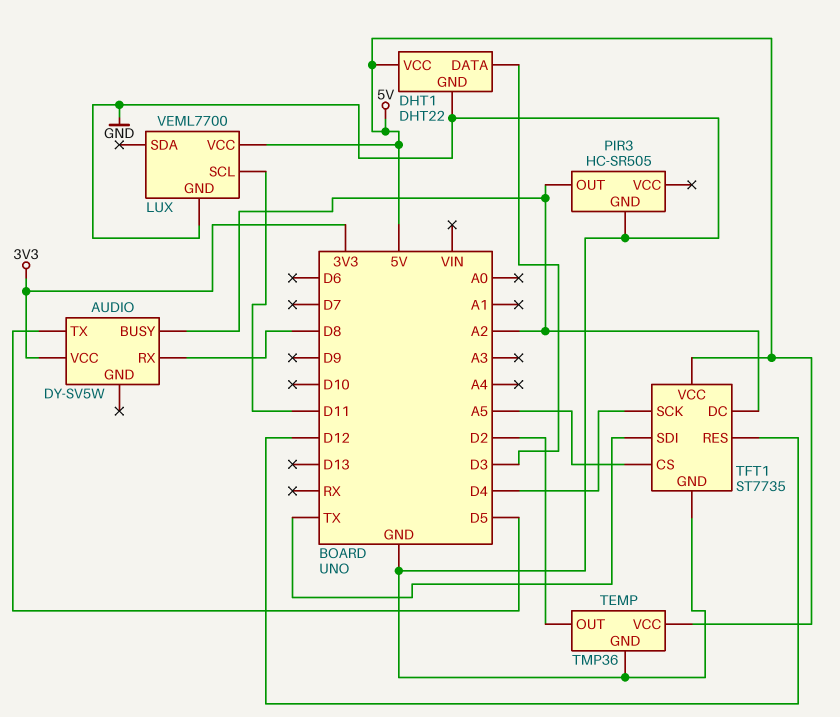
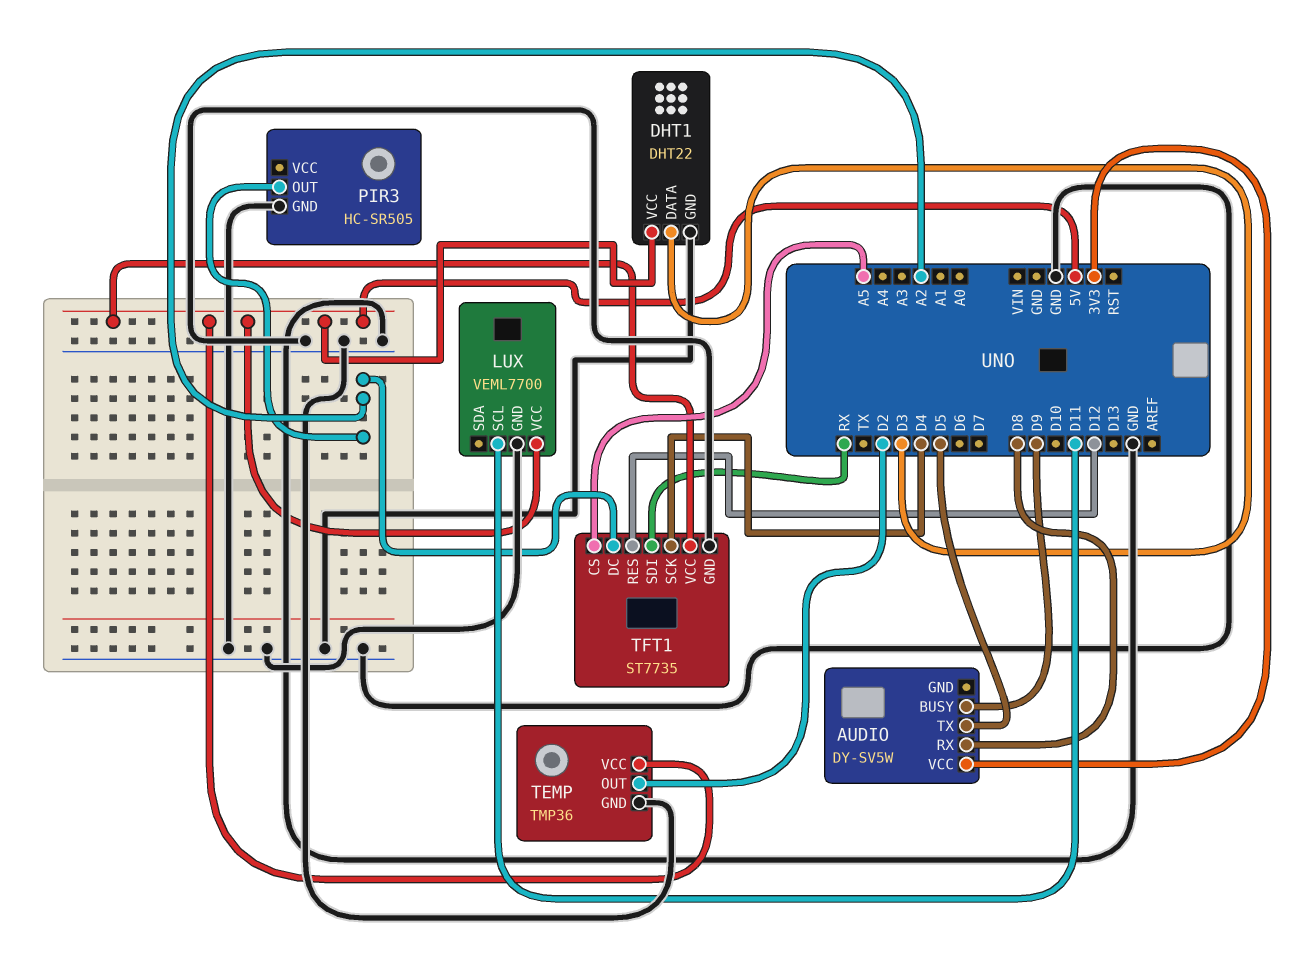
AUDIO pin BUSY: A2 -> D9
TFT1 pin SDI: TX -> RX

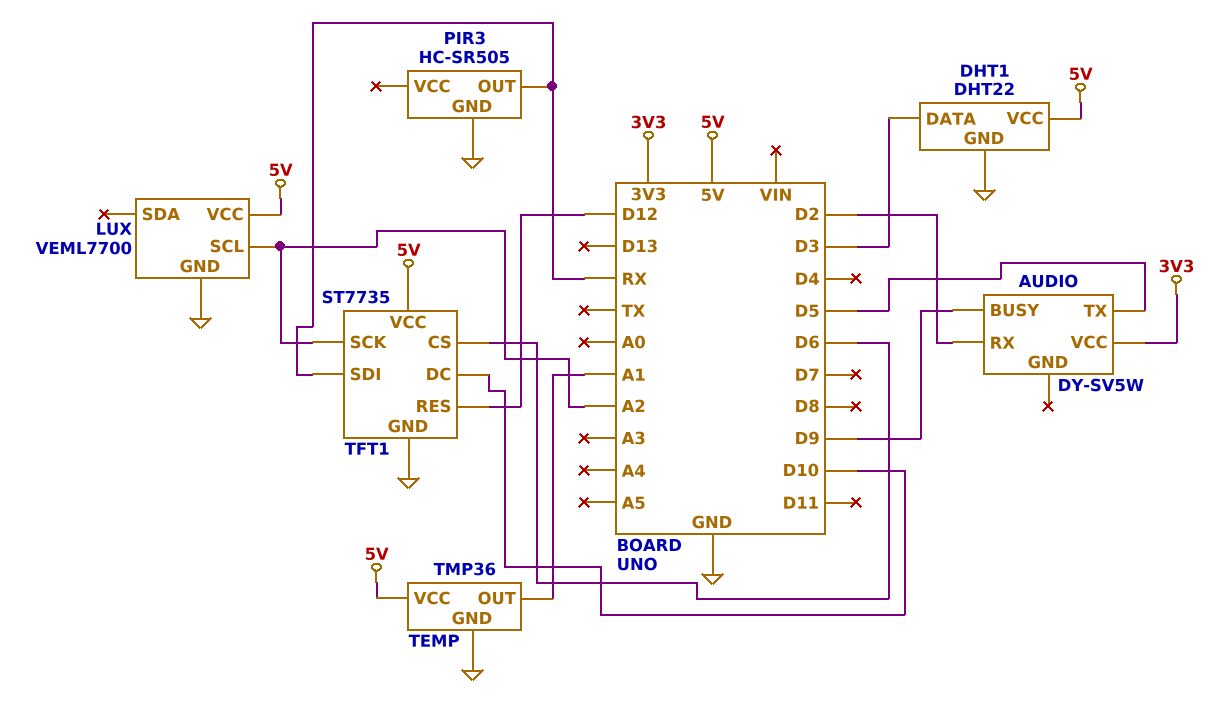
AUDIO pin RX: D8 -> D2
LUX pin SCL: D11 -> A2
PIR3 pin OUT: A2 -> RX
TEMP pin OUT: D2 -> A1
TFT1 pin CS: A5 -> D6
TFT1 pin DC: A2 -> D10
TFT1 pin SCK: D4 -> A2

